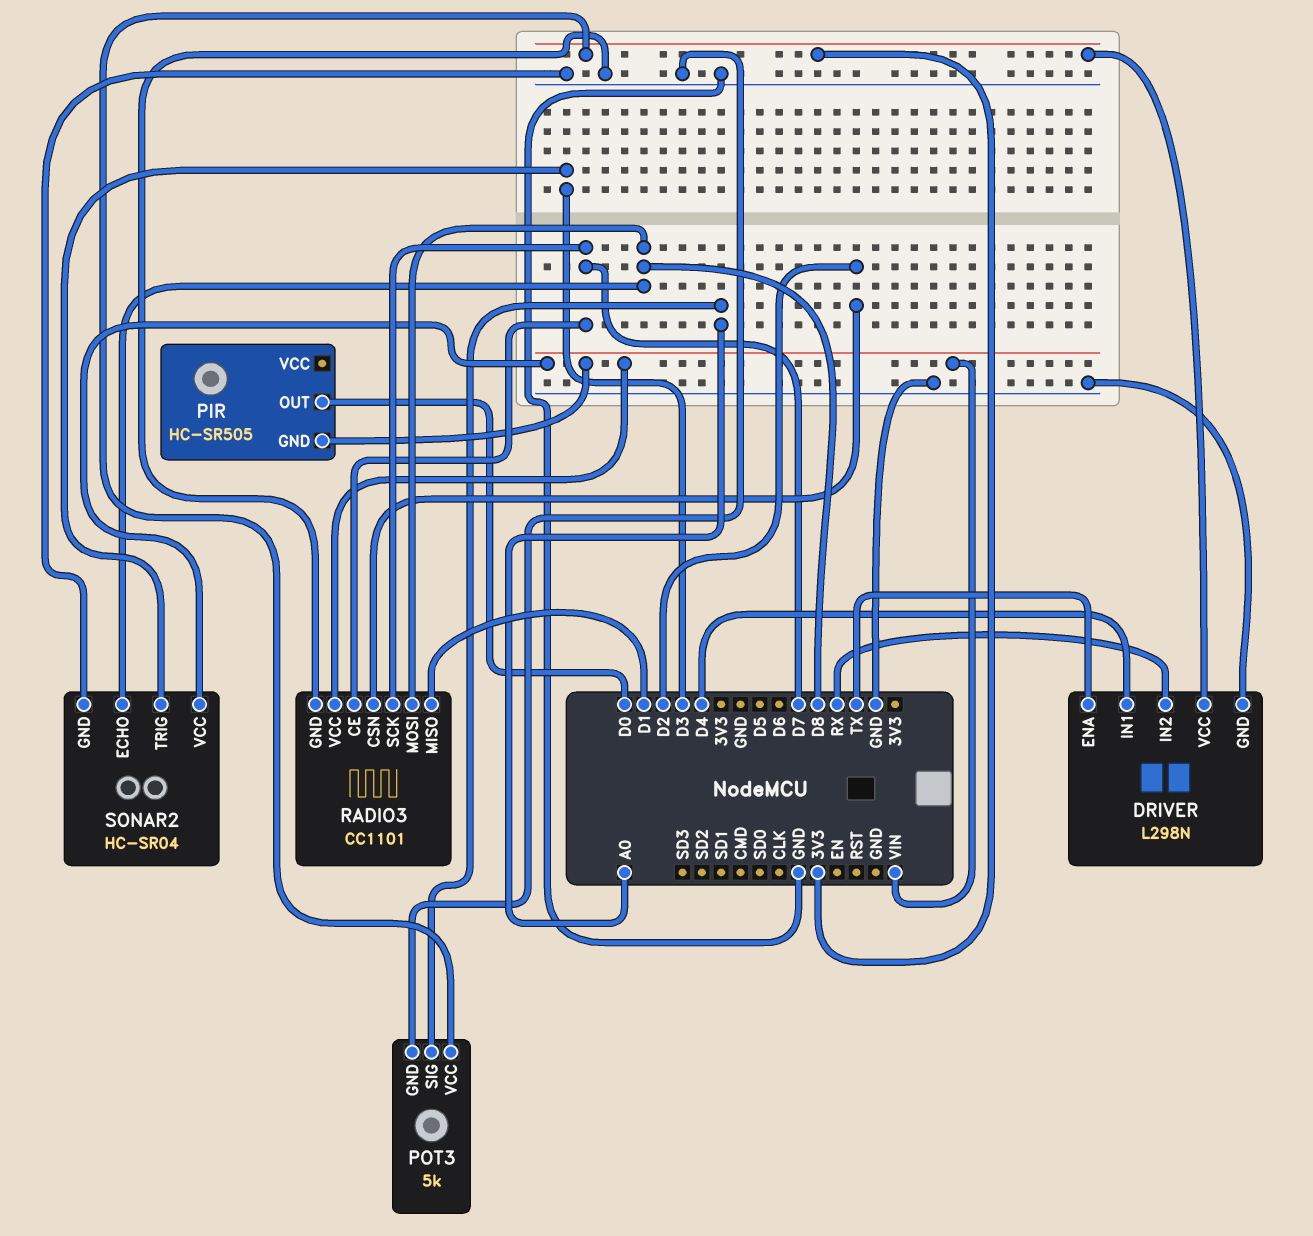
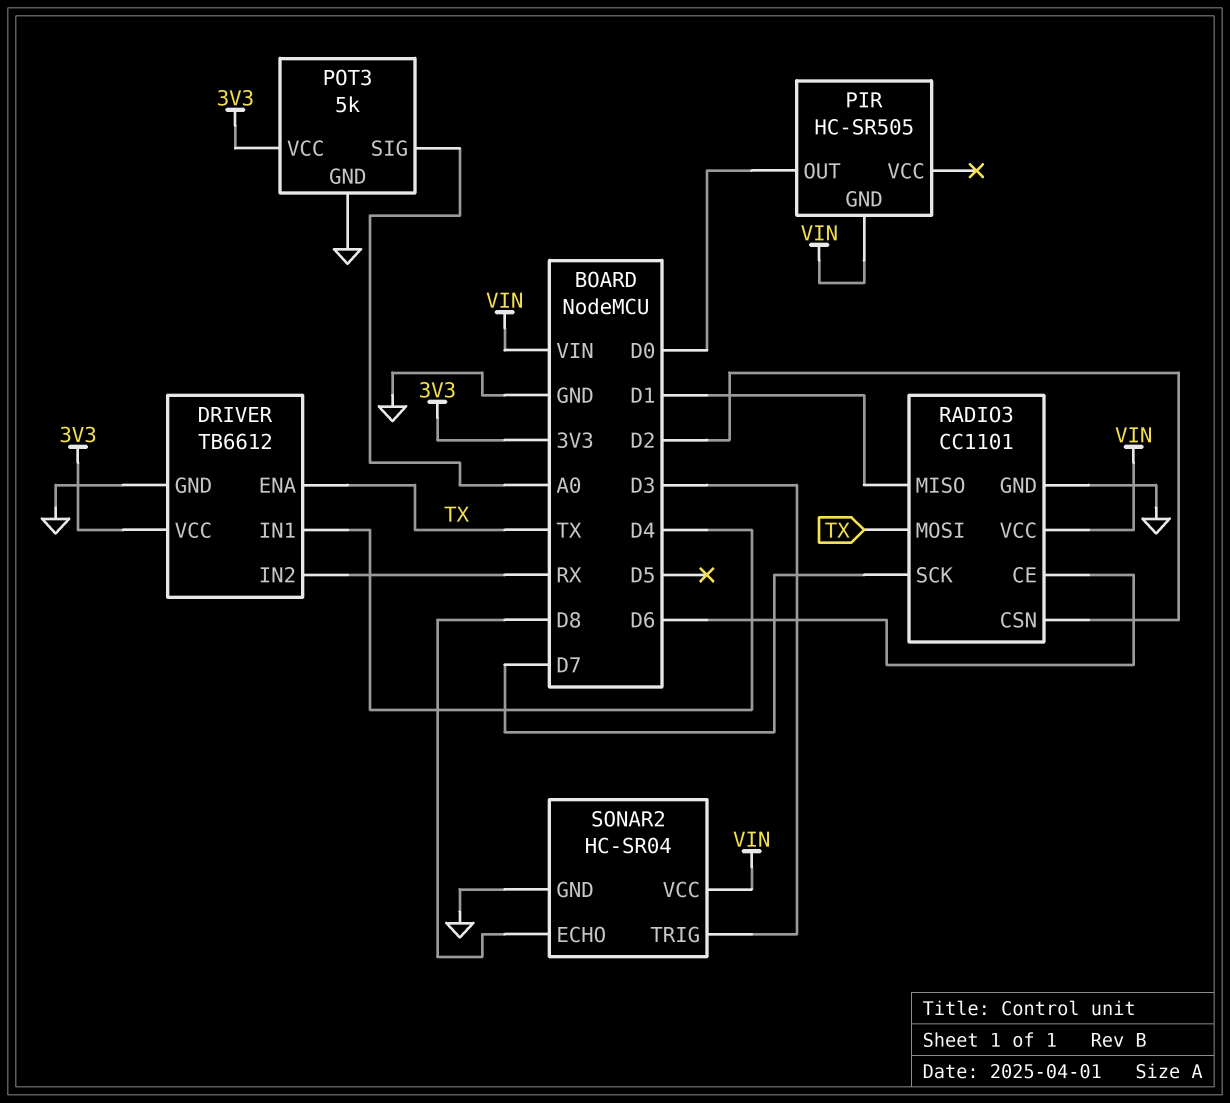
DRIVER: L298N -> TB6612
RADIO3 pin CE: D7 -> D6
RADIO3 pin MOSI: D8 -> TX

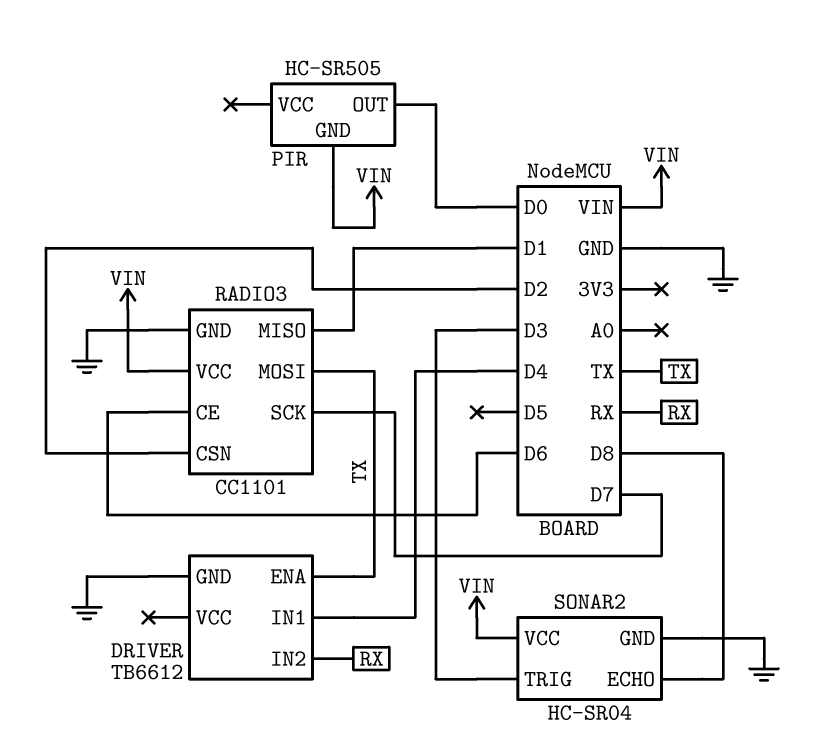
DRIVER pin VCC: 3V3 -> none
POT3: 5k -> none
POT3 pin GND: GND -> none
POT3 pin SIG: A0 -> none
POT3 pin VCC: 3V3 -> none

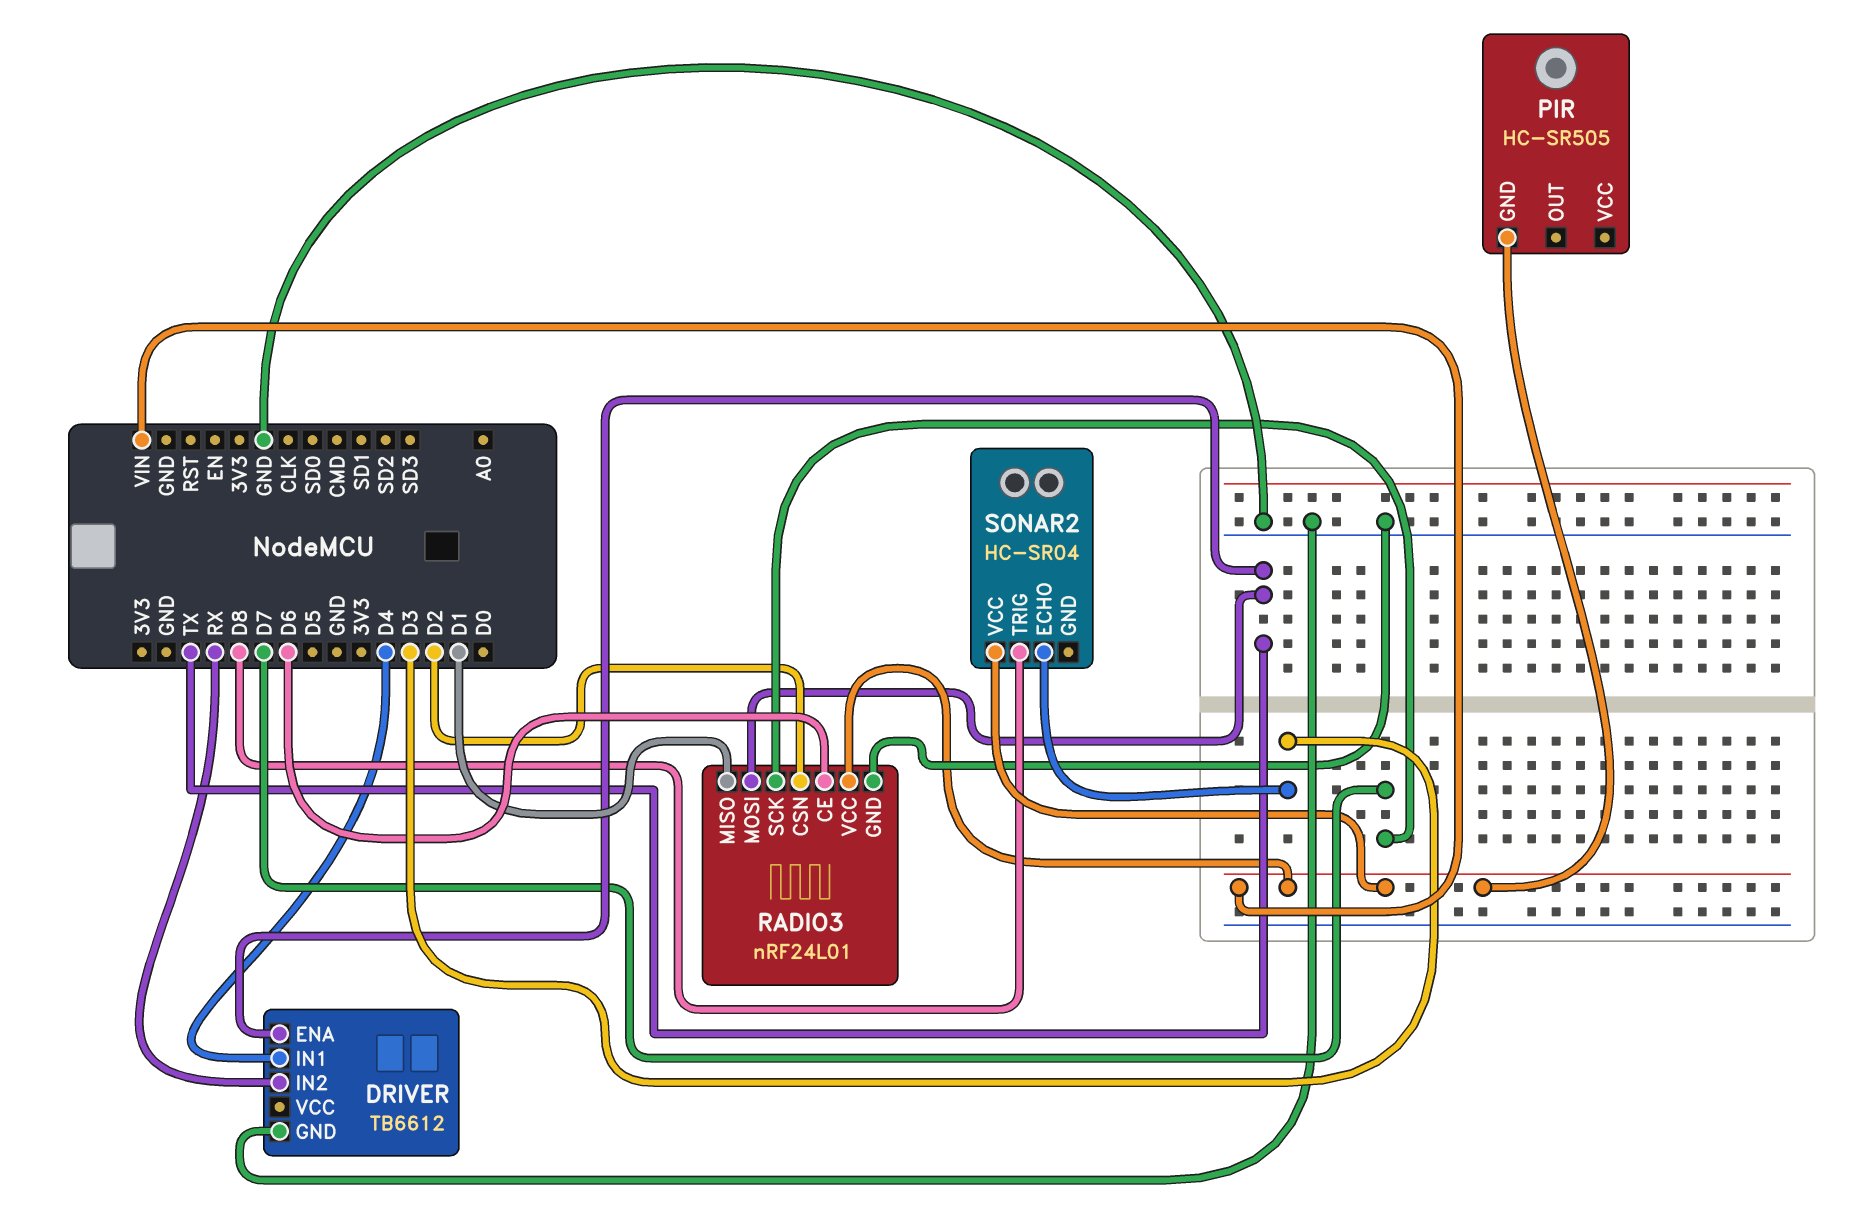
PIR pin OUT: D0 -> none
RADIO3: CC1101 -> nRF24L01
SONAR2 pin ECHO: D8 -> D3
SONAR2 pin GND: GND -> none
SONAR2 pin TRIG: D3 -> D8

